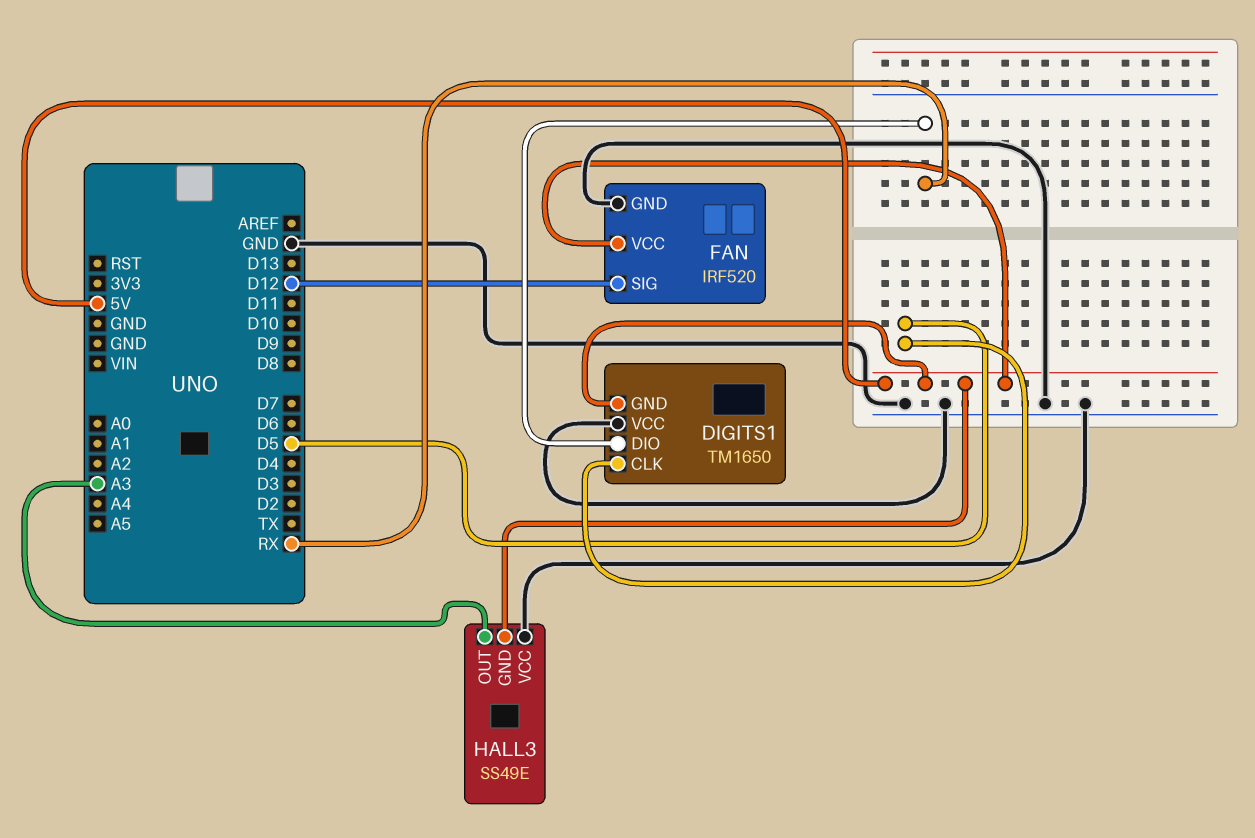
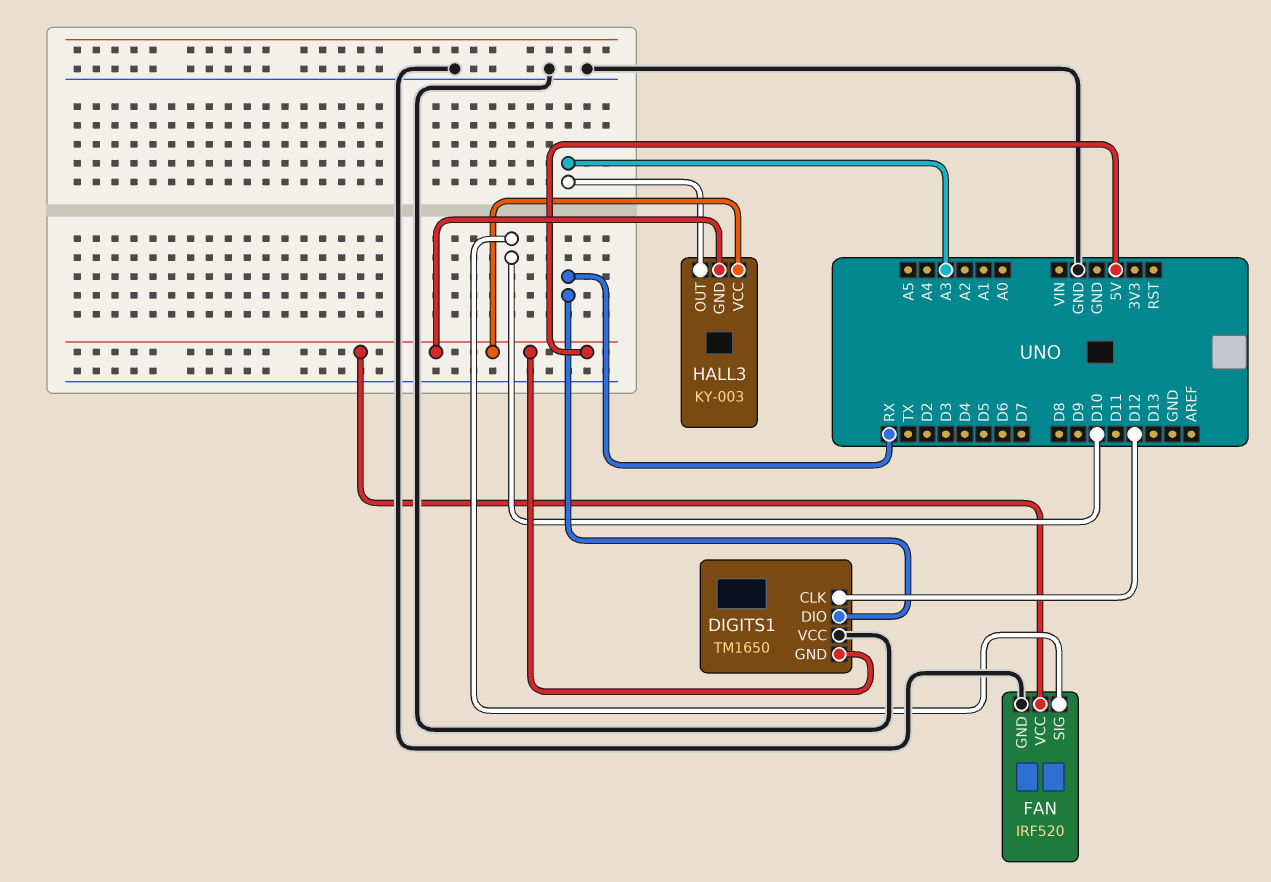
DIGITS1 pin CLK: D5 -> D12
FAN pin SIG: D12 -> D10
HALL3: SS49E -> KY-003
HALL3 pin VCC: GND -> 5V

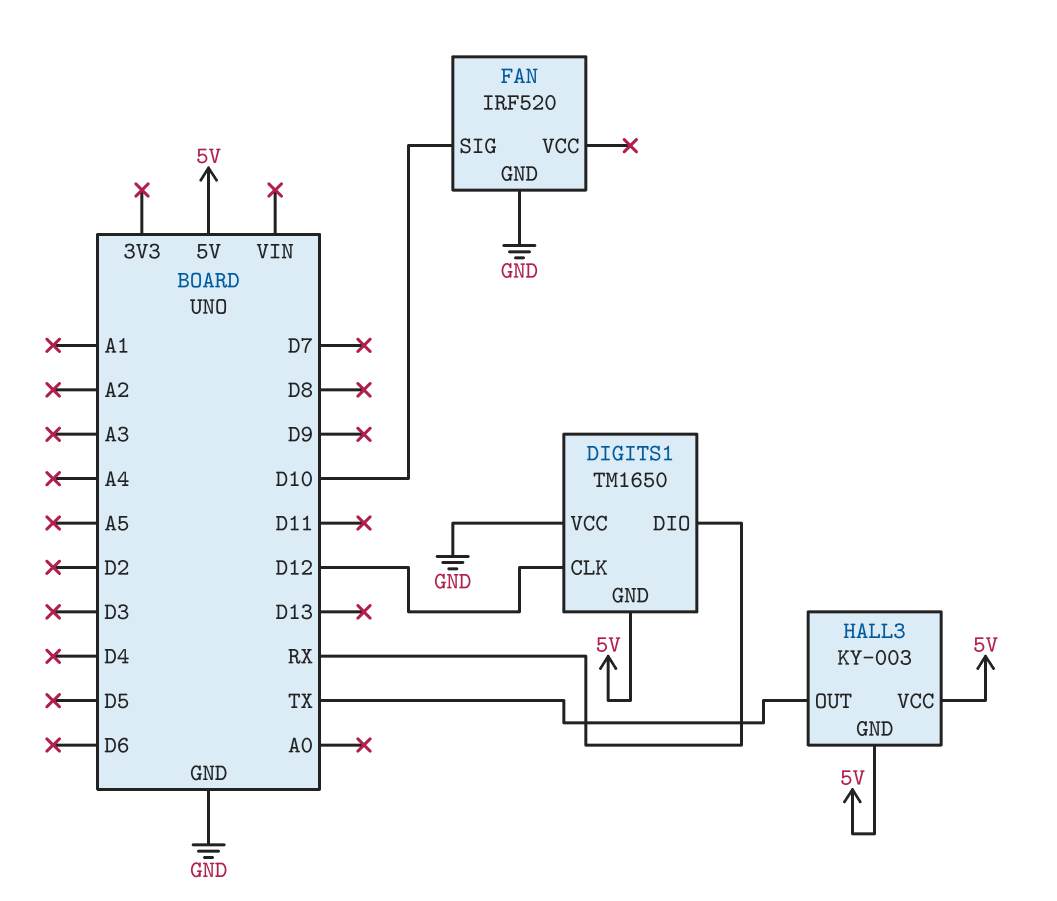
FAN pin VCC: 5V -> none
HALL3 pin OUT: A3 -> TX

